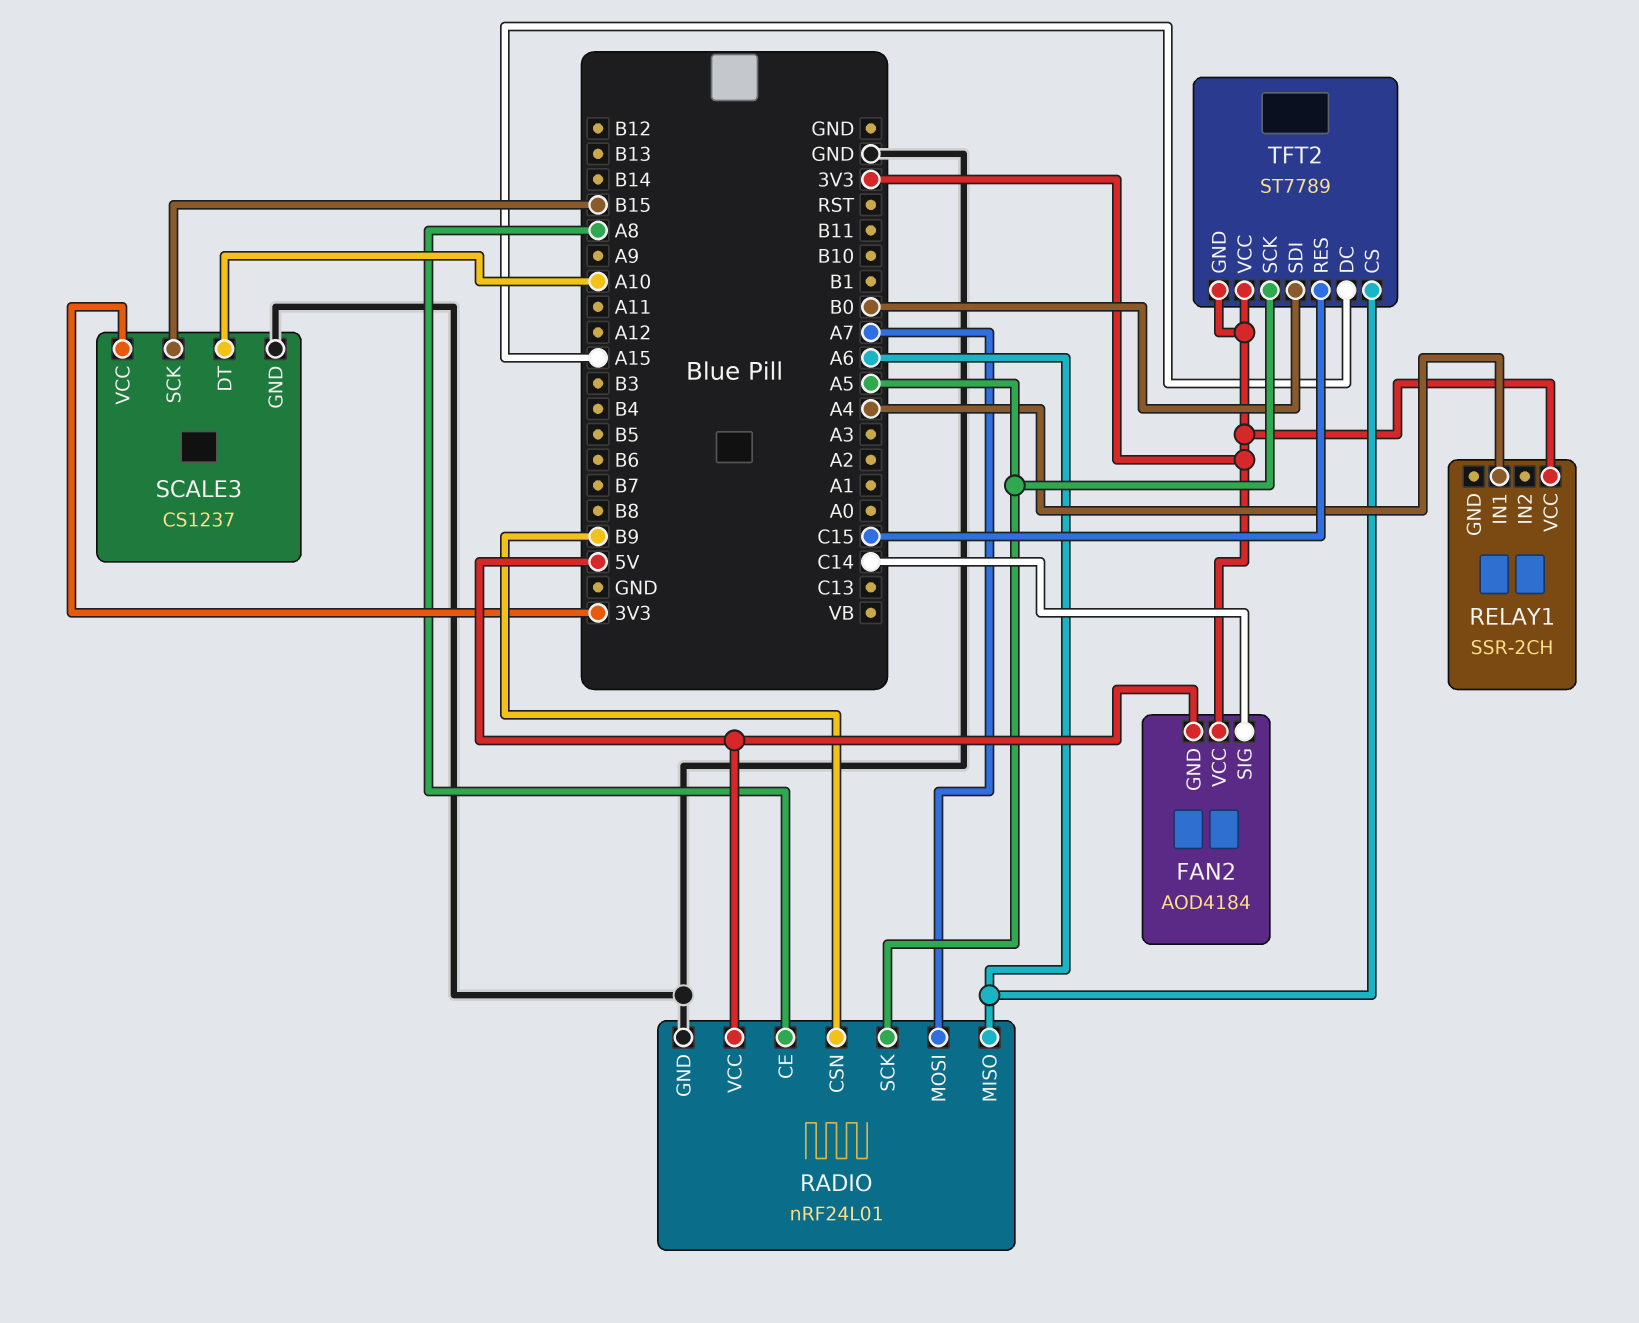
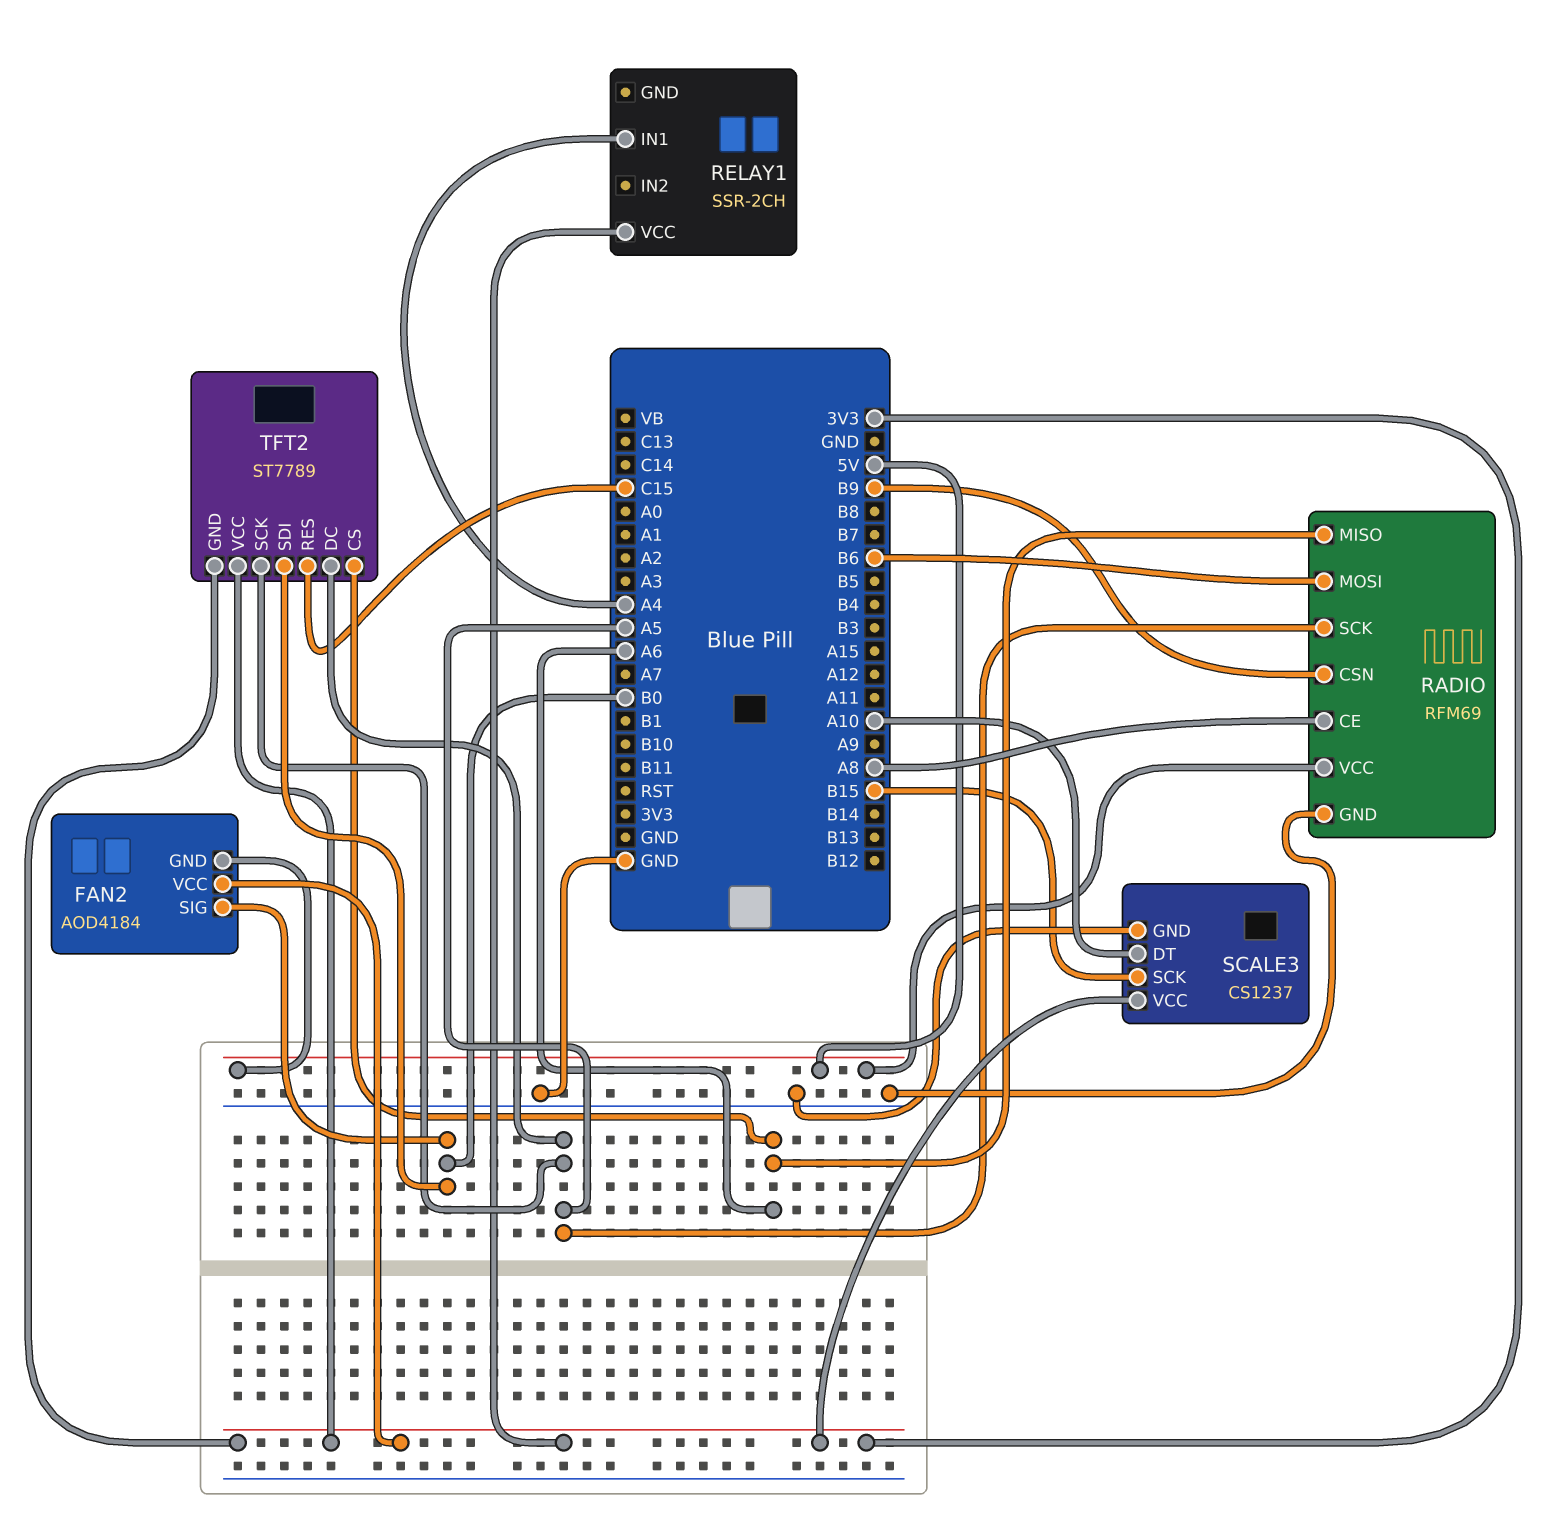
FAN2 pin SIG: C14 -> B0
RADIO: nRF24L01 -> RFM69
RADIO pin MOSI: A7 -> B6
TFT2 pin DC: A15 -> A5

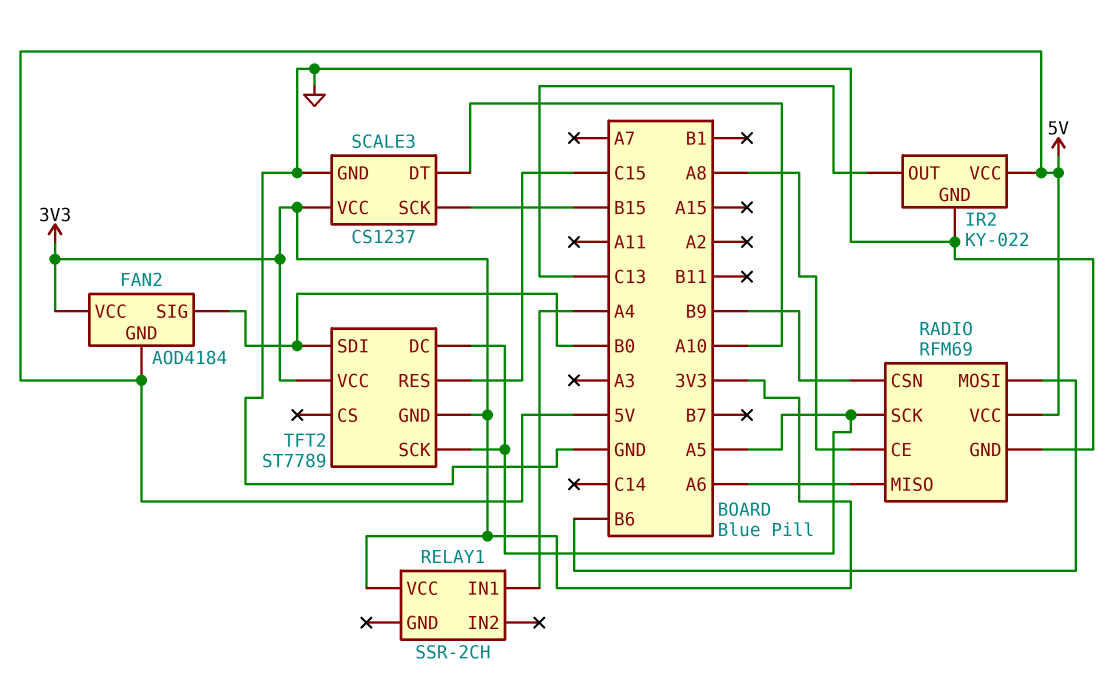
IR2: none -> KY-022
IR2 pin GND: none -> GND
IR2 pin OUT: none -> C13
IR2 pin VCC: none -> 5V
TFT2 pin CS: A6 -> none

